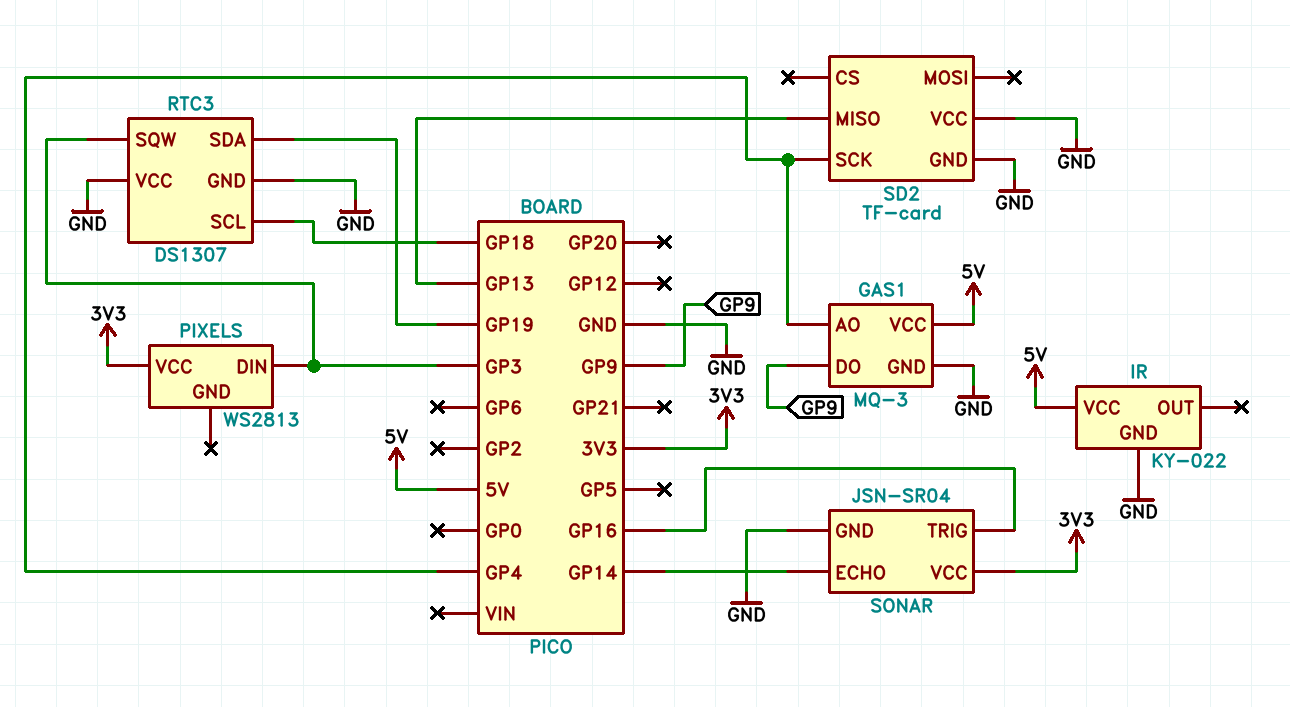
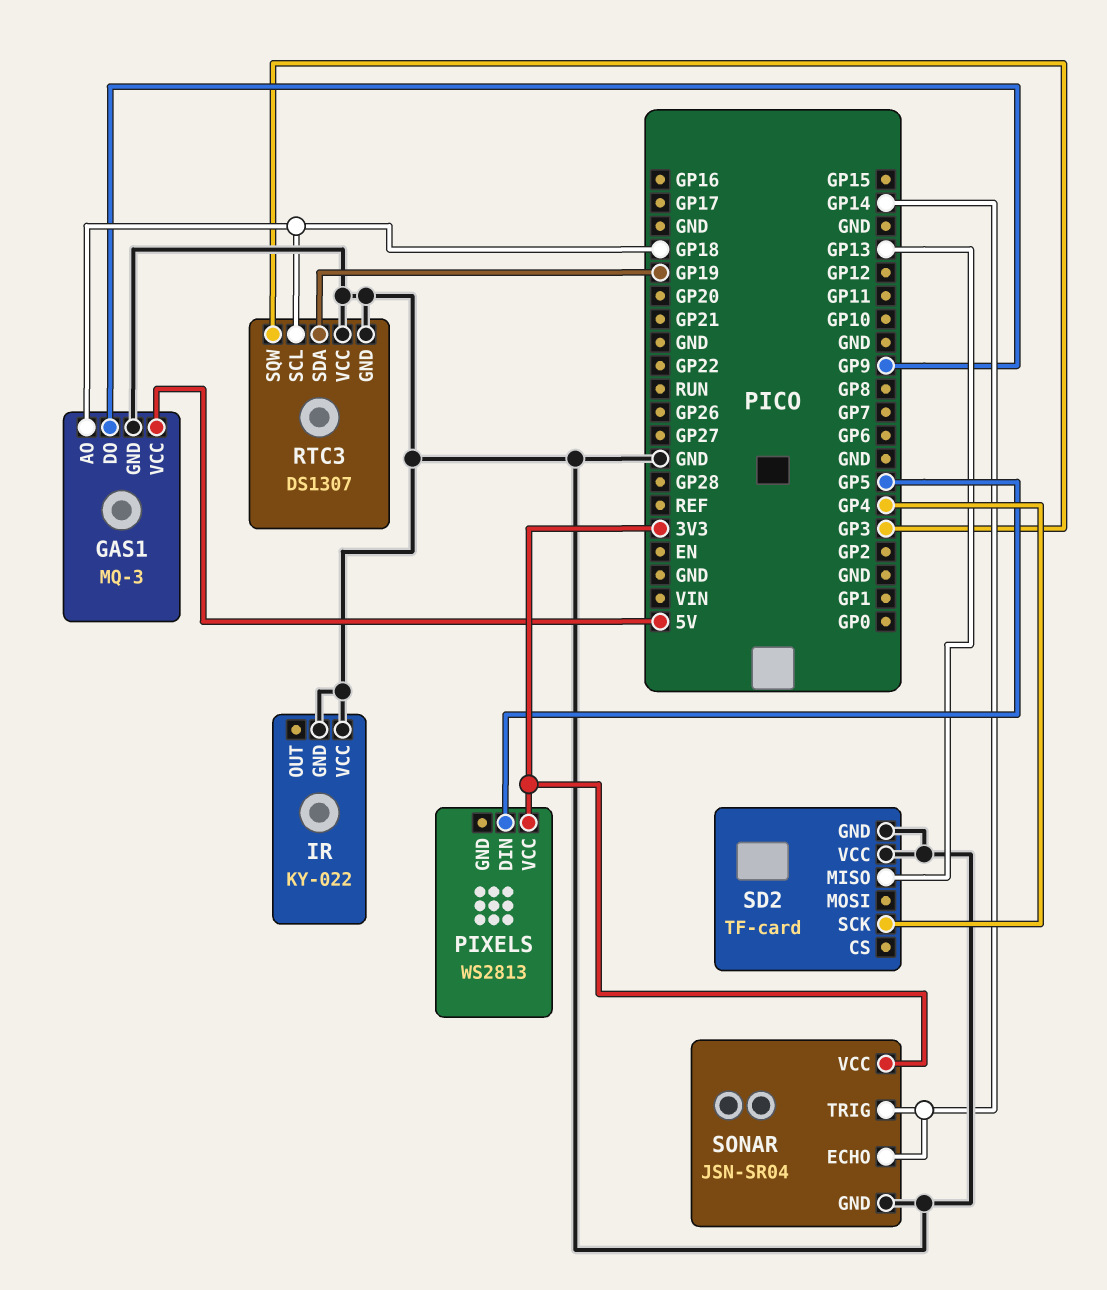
GAS1 pin AO: GP4 -> GP18
IR pin VCC: 5V -> GND
PIXELS pin DIN: GP3 -> GP5
SONAR pin TRIG: GP16 -> GP14

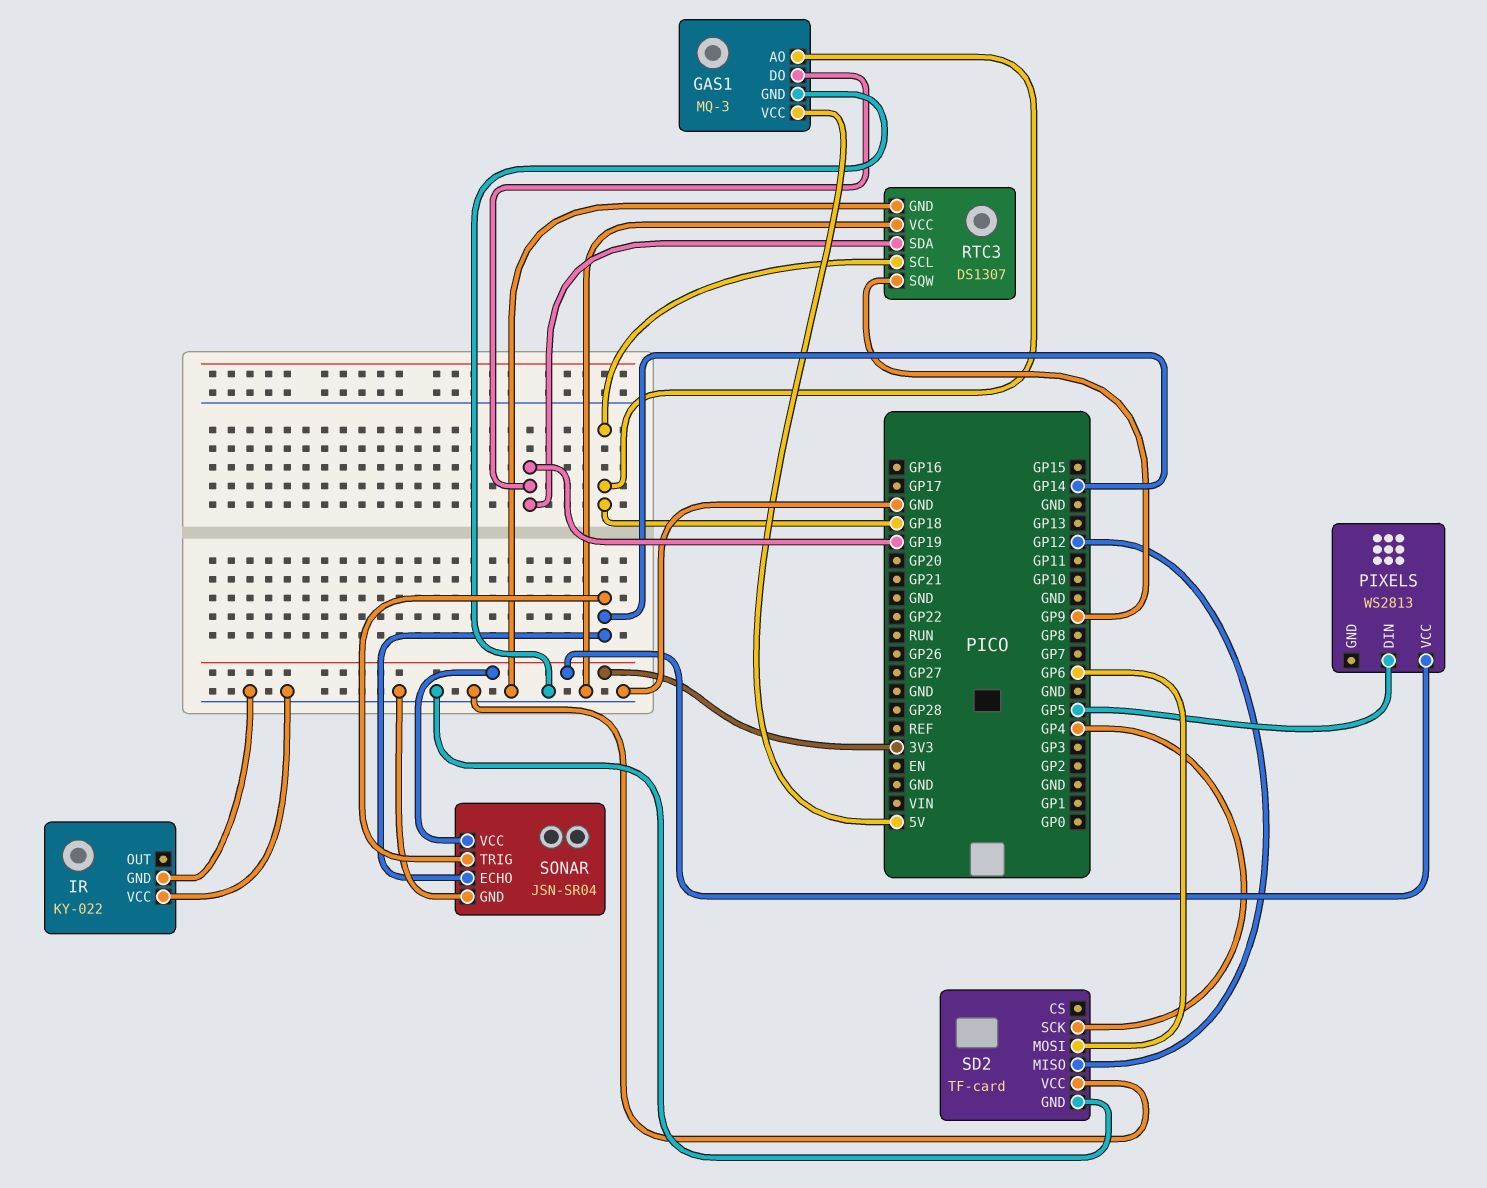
GAS1 pin DO: GP9 -> GP19
RTC3 pin SQW: GP3 -> GP9
SD2 pin MISO: GP13 -> GP12
SD2 pin MOSI: none -> GP6

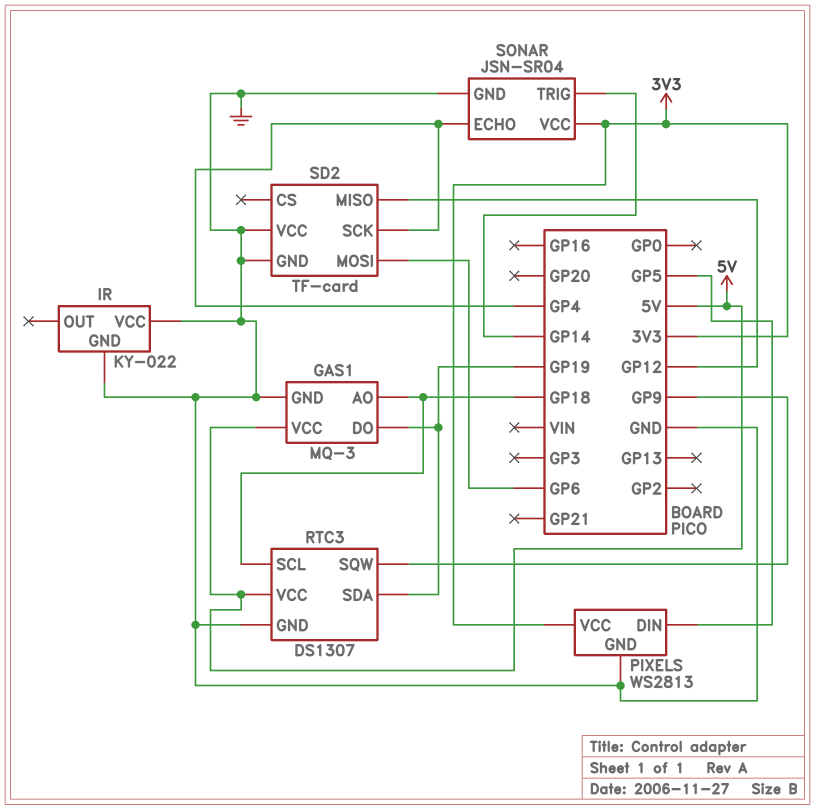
PIXELS pin GND: none -> GND
RTC3 pin VCC: GND -> 5V
SONAR pin ECHO: GP14 -> GP4

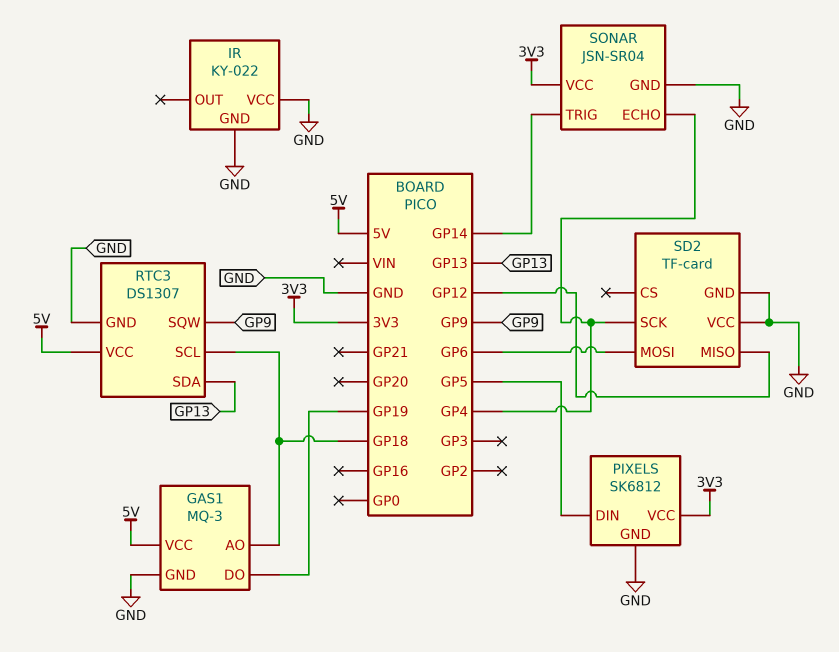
PIXELS: WS2813 -> SK6812
RTC3 pin SDA: GP19 -> GP13

